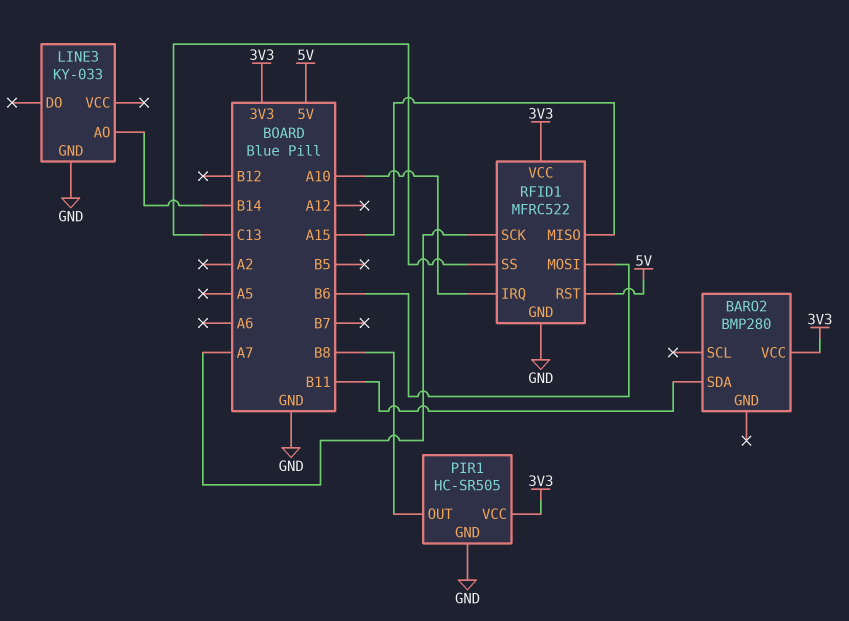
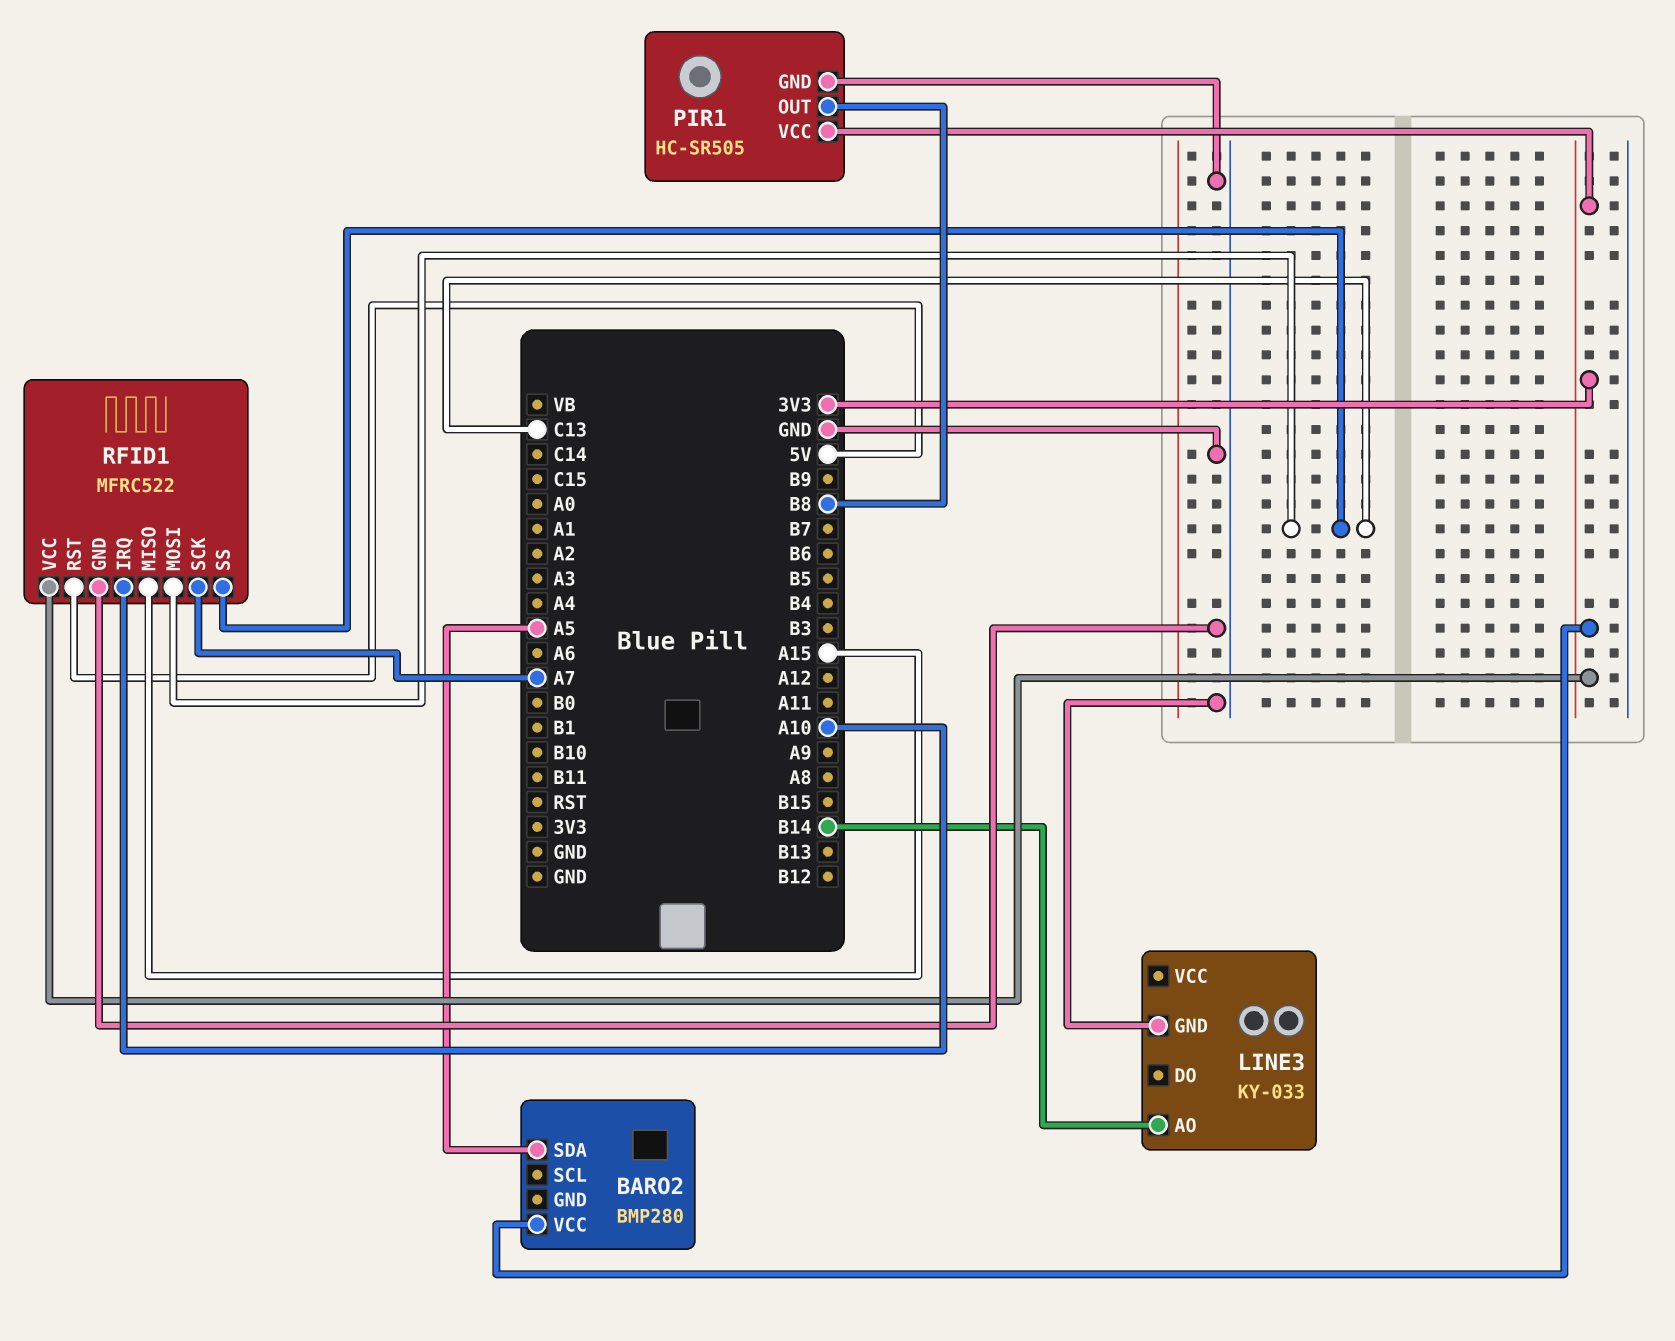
BARO2 pin SDA: B11 -> A5
RFID1 pin MOSI: B6 -> C13

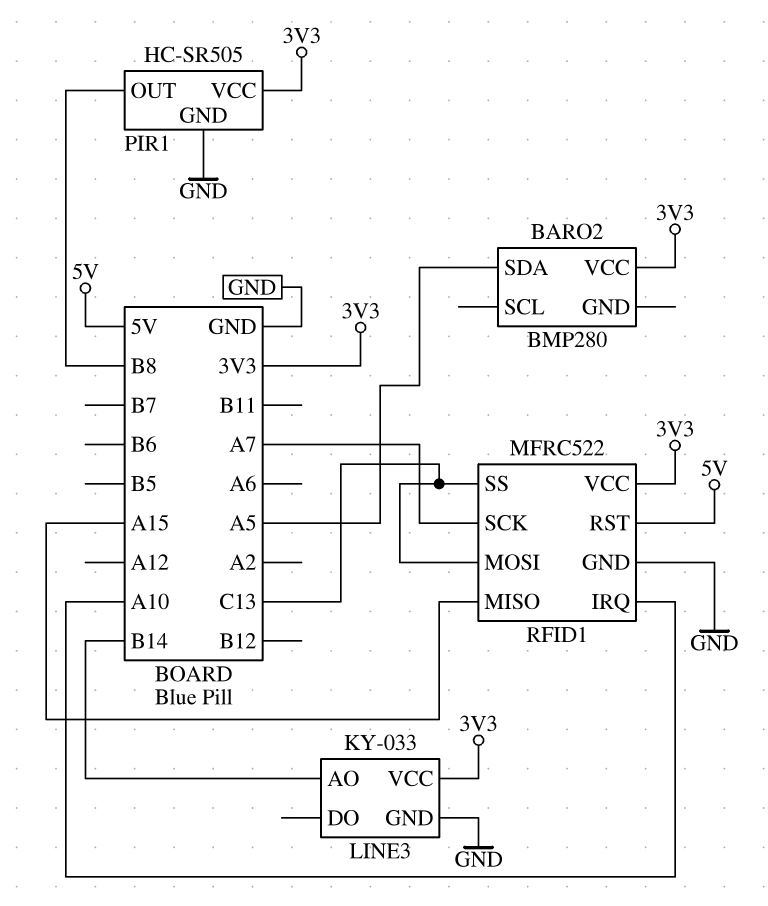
LINE3 pin VCC: none -> 3V3

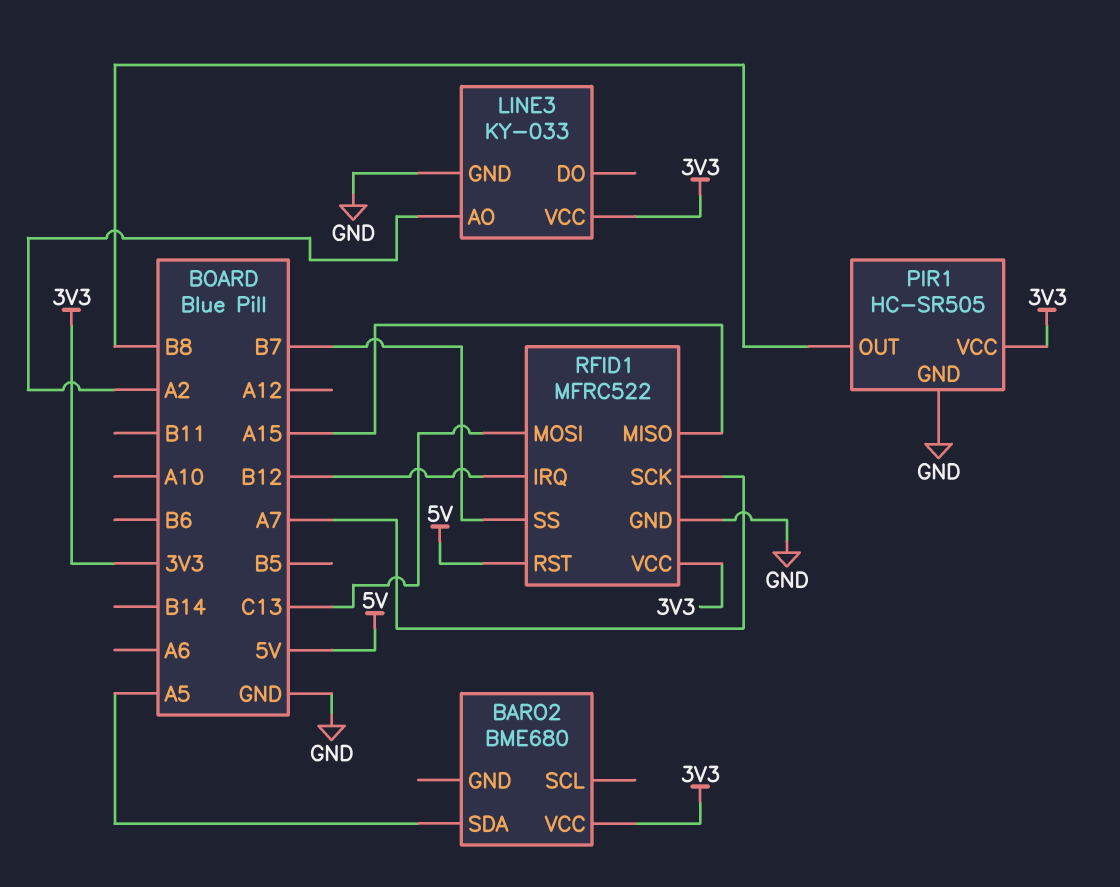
BARO2: BMP280 -> BME680
LINE3 pin AO: B14 -> A2
RFID1 pin IRQ: A10 -> B12
RFID1 pin SS: C13 -> B7

